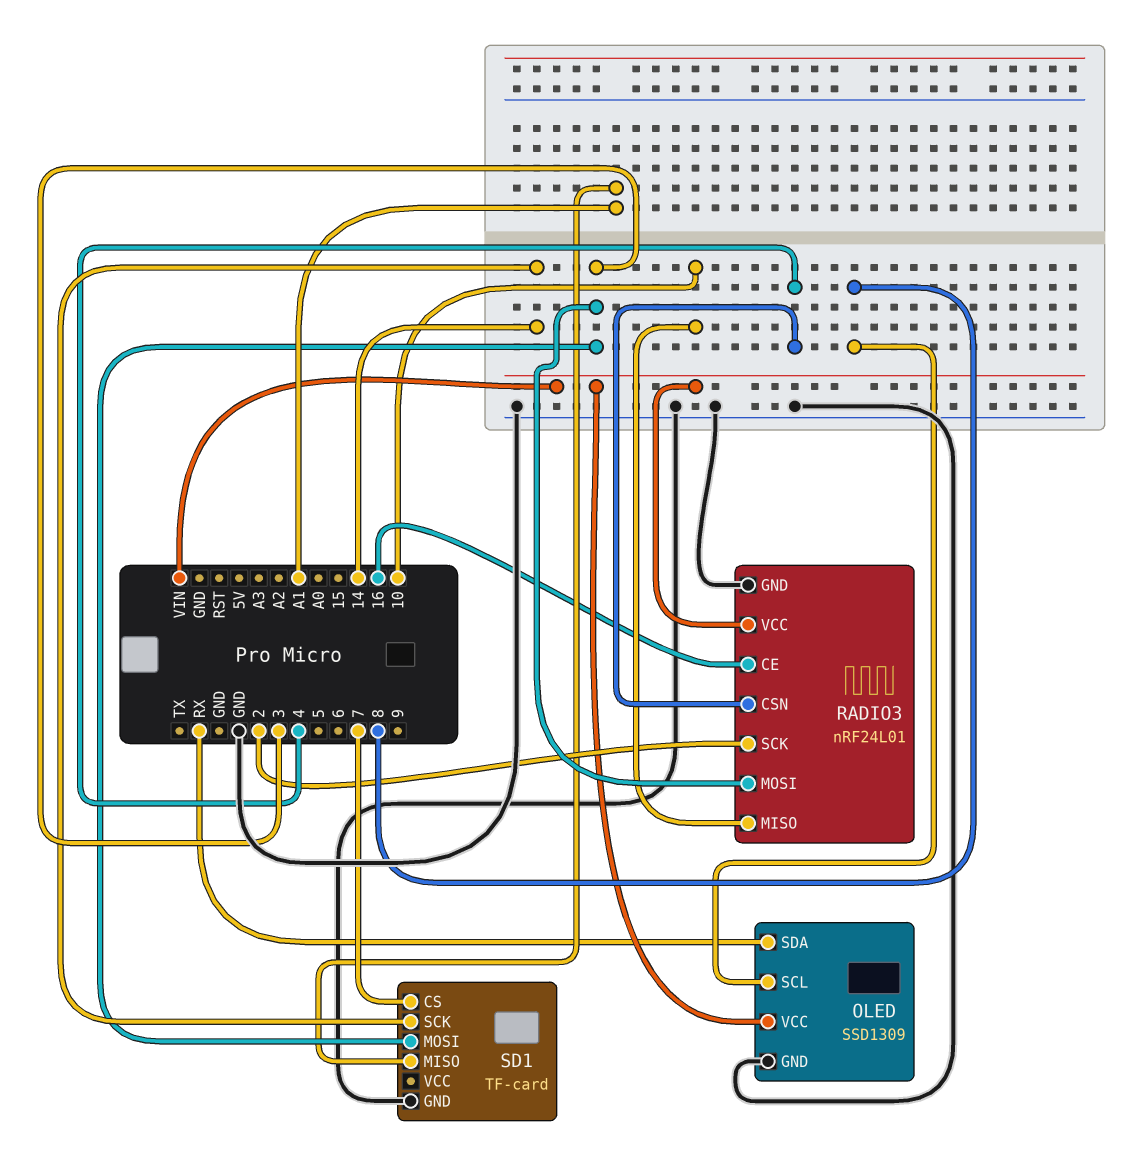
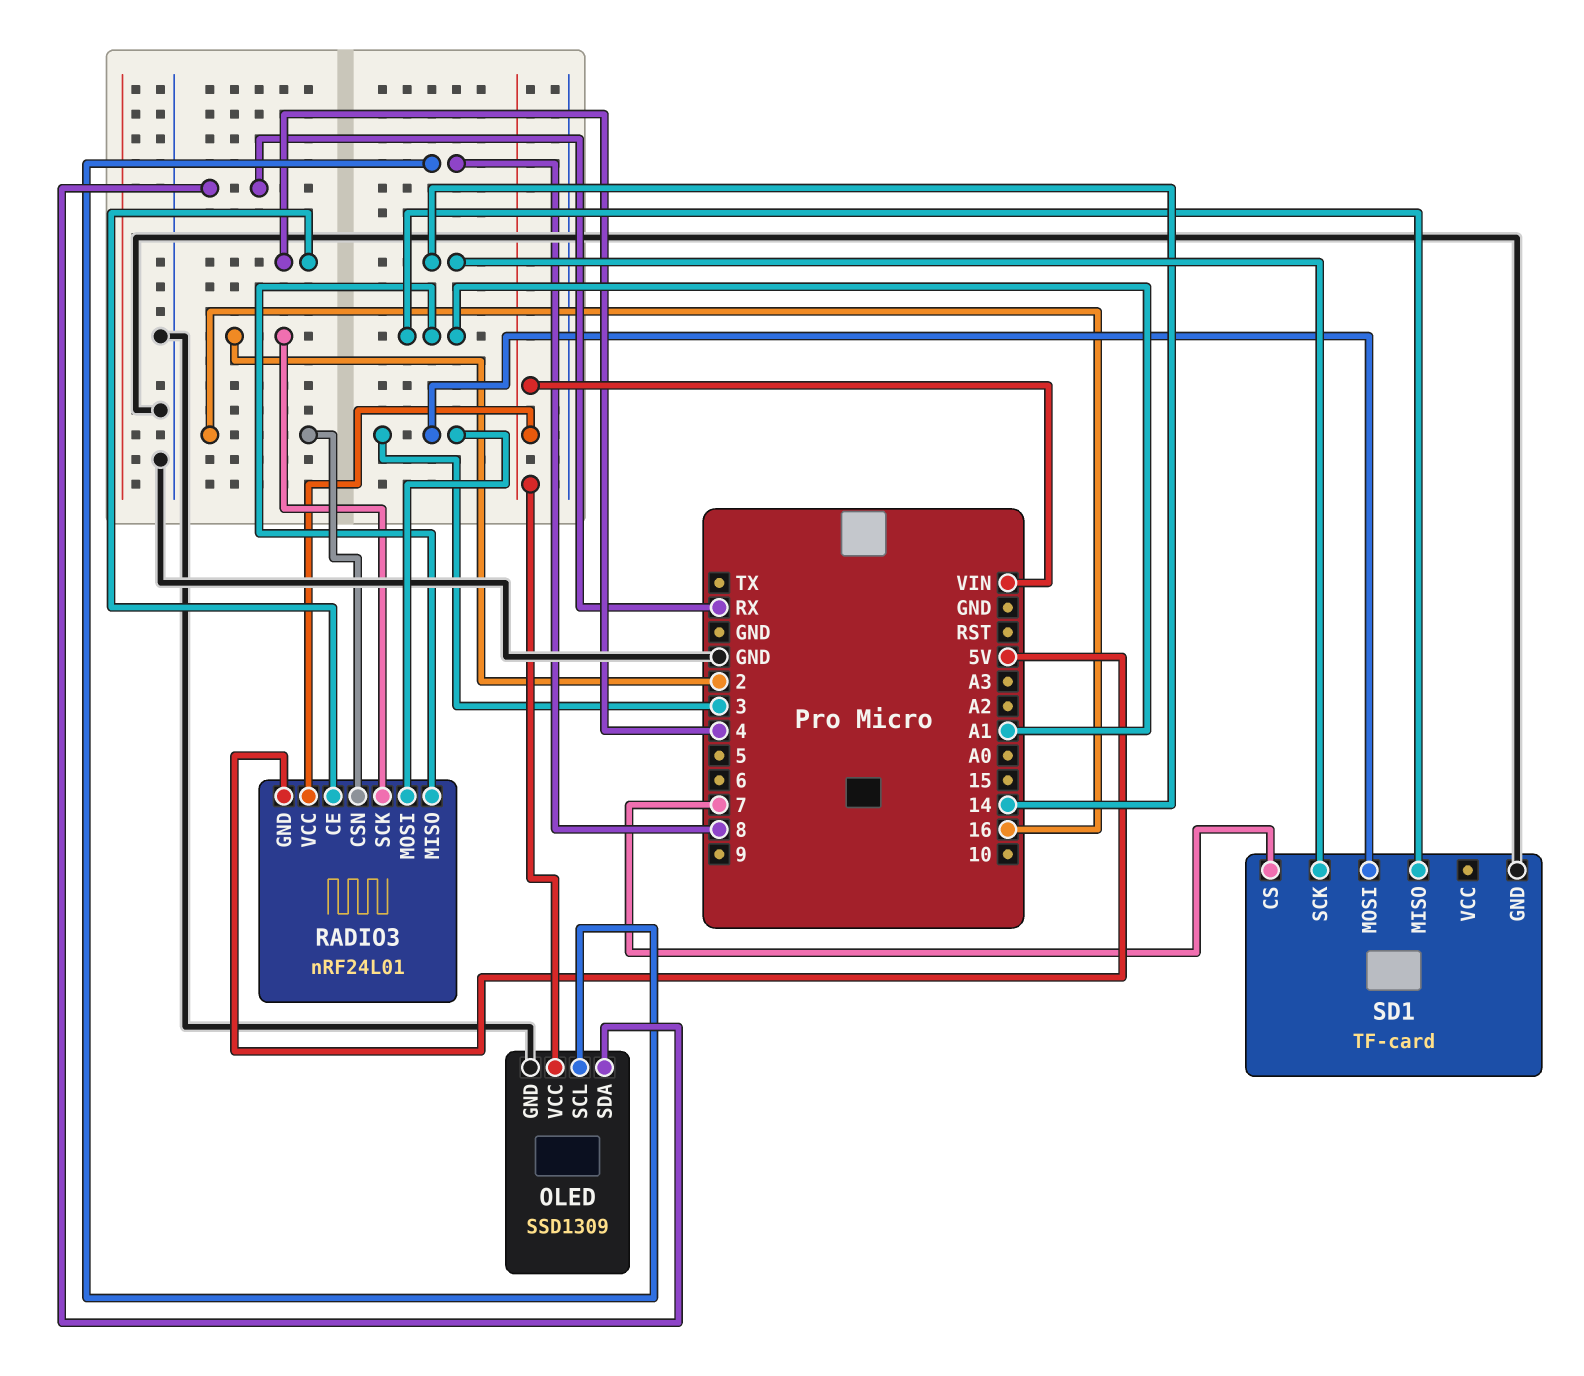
RADIO3 pin CE: 16 -> 4
RADIO3 pin CSN: 4 -> 16
RADIO3 pin GND: GND -> 5V
RADIO3 pin MISO: 10 -> A1

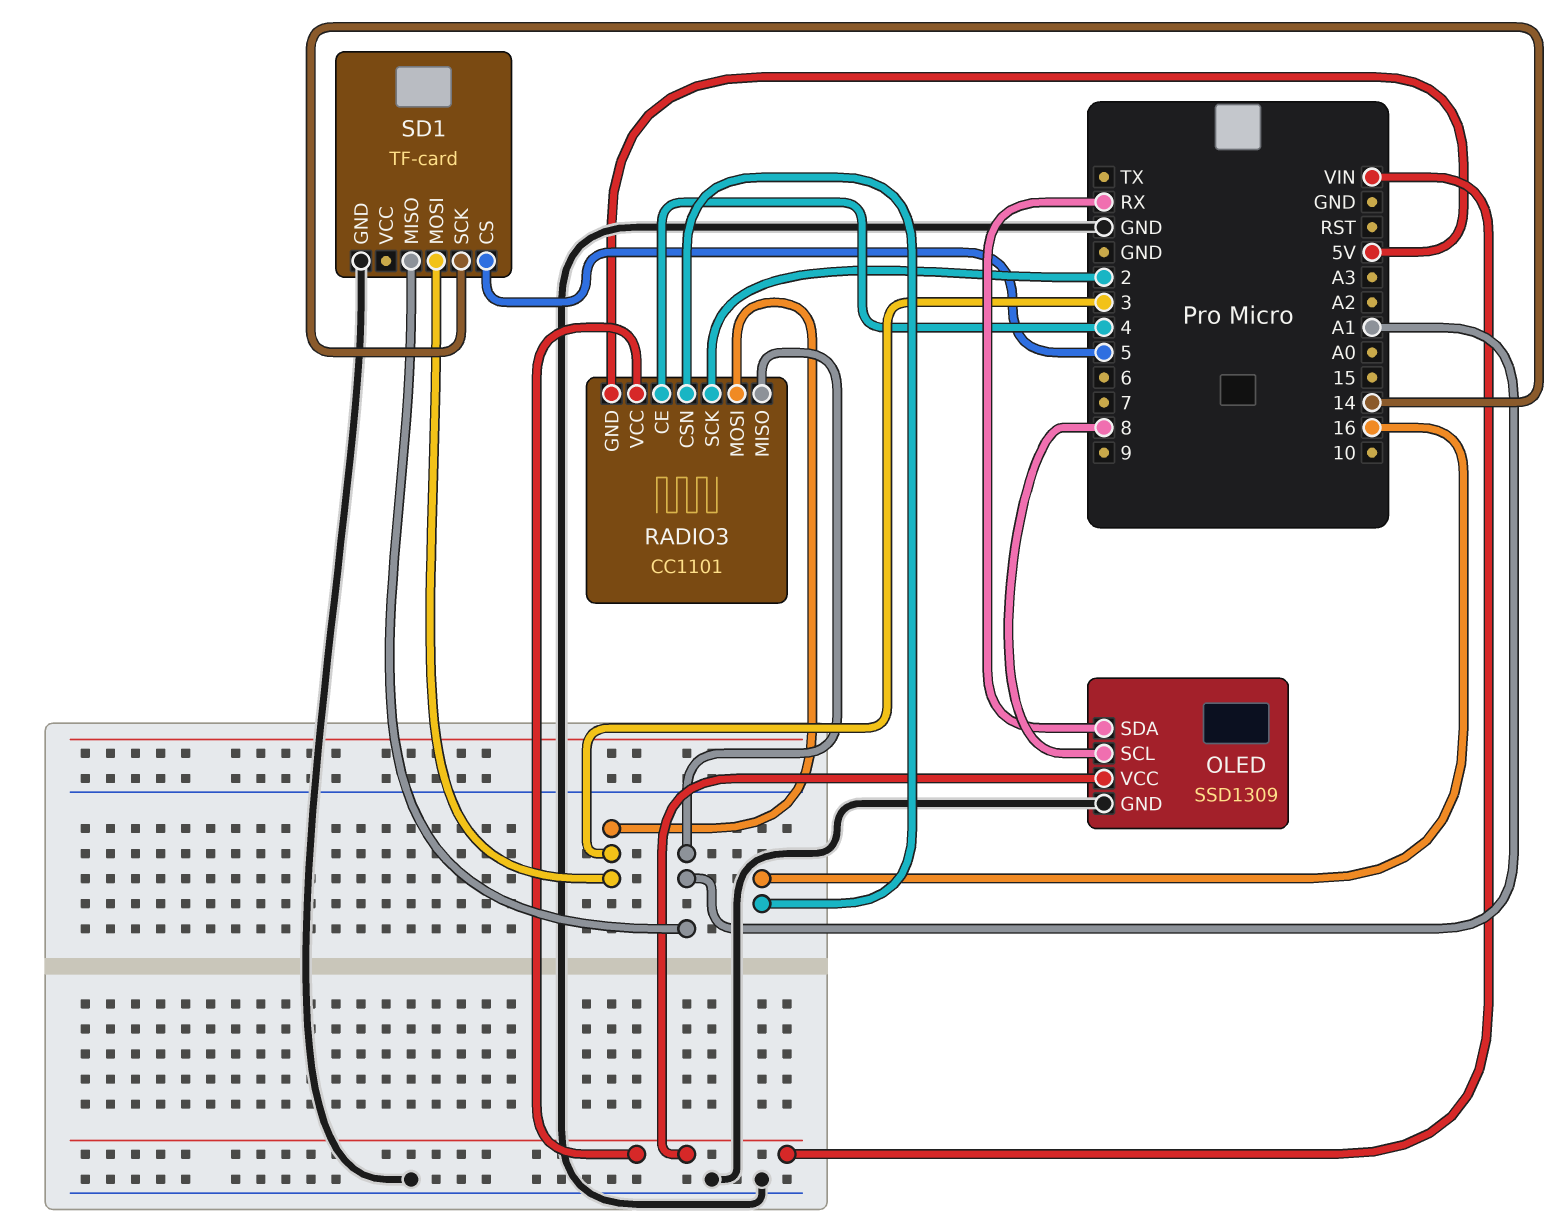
RADIO3: nRF24L01 -> CC1101
SD1 pin CS: 7 -> 5

